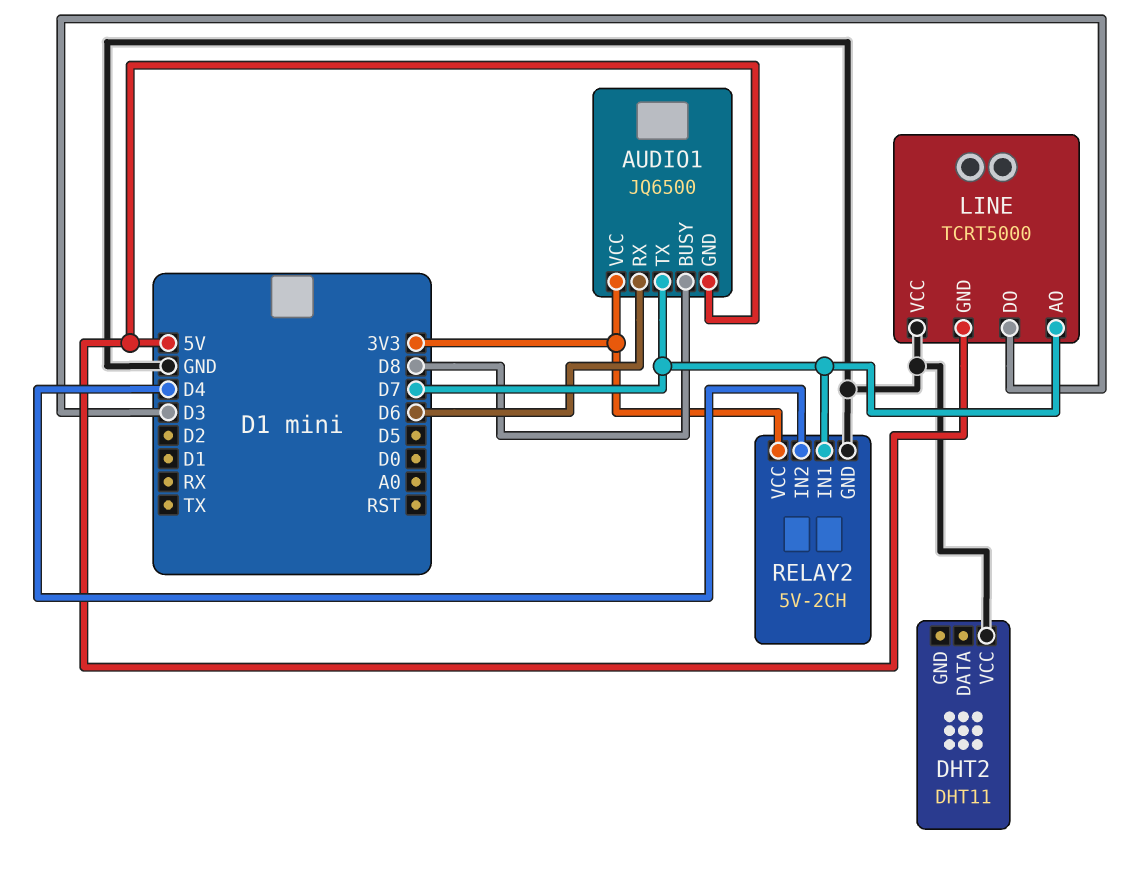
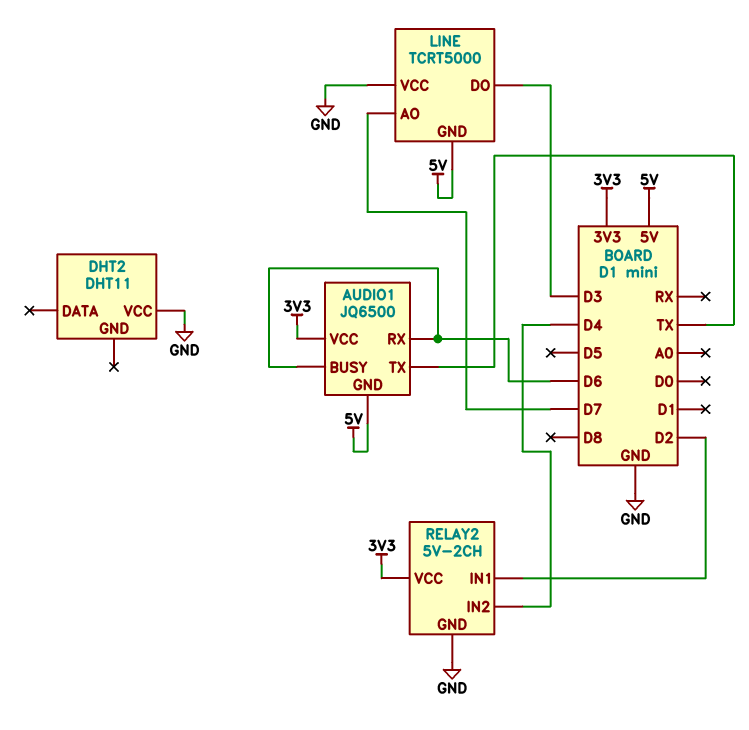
AUDIO1 pin BUSY: D8 -> D6
AUDIO1 pin TX: D7 -> TX
RELAY2 pin IN1: D7 -> D2

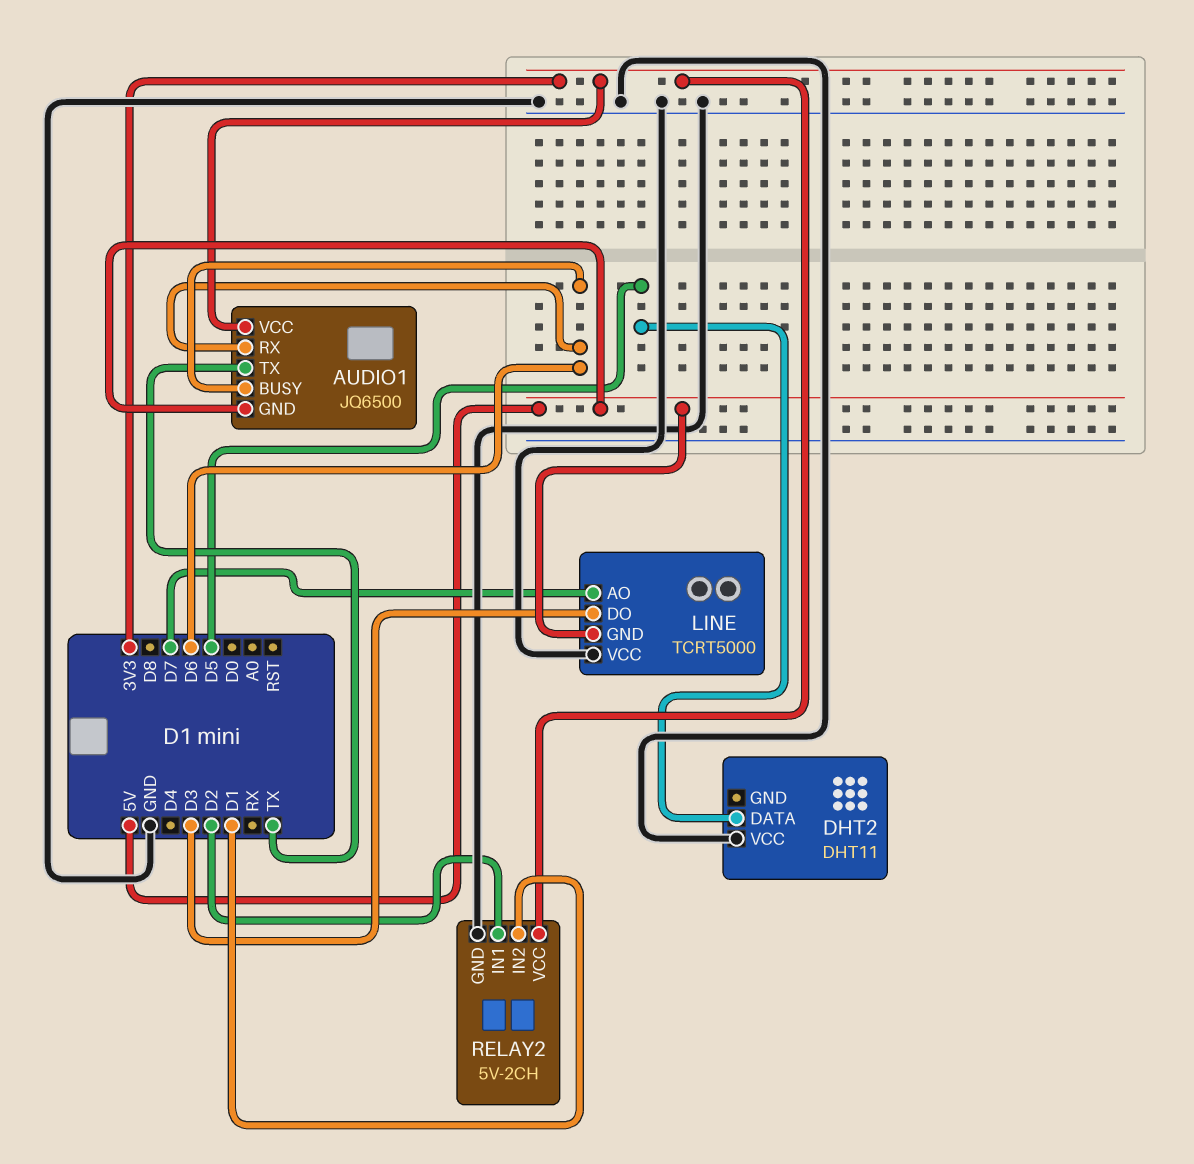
DHT2 pin DATA: none -> D5
RELAY2 pin IN2: D4 -> D1

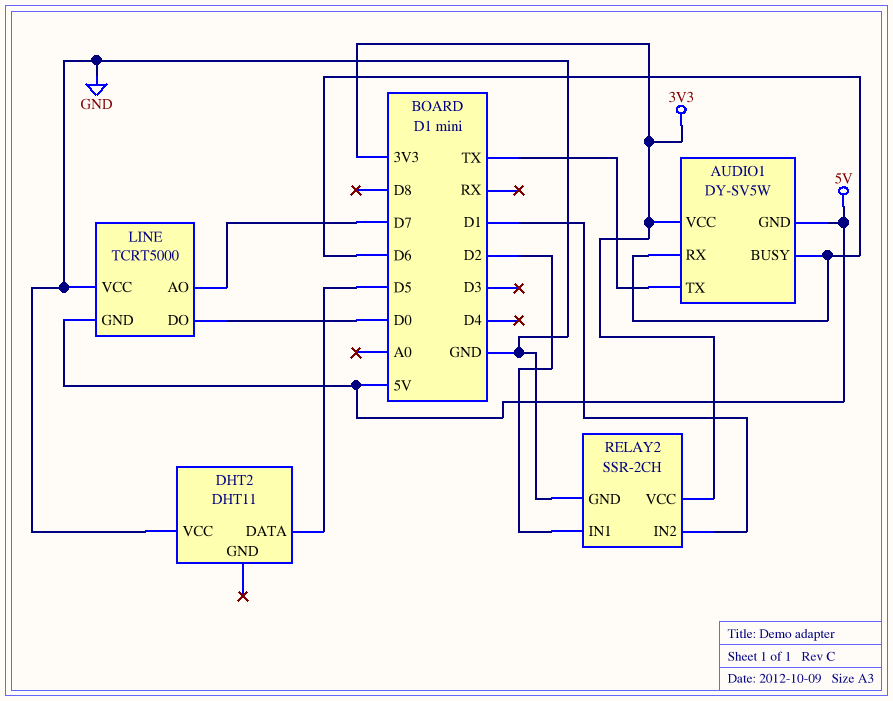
AUDIO1: JQ6500 -> DY-SV5W
LINE pin DO: D3 -> D0
RELAY2: 5V-2CH -> SSR-2CH

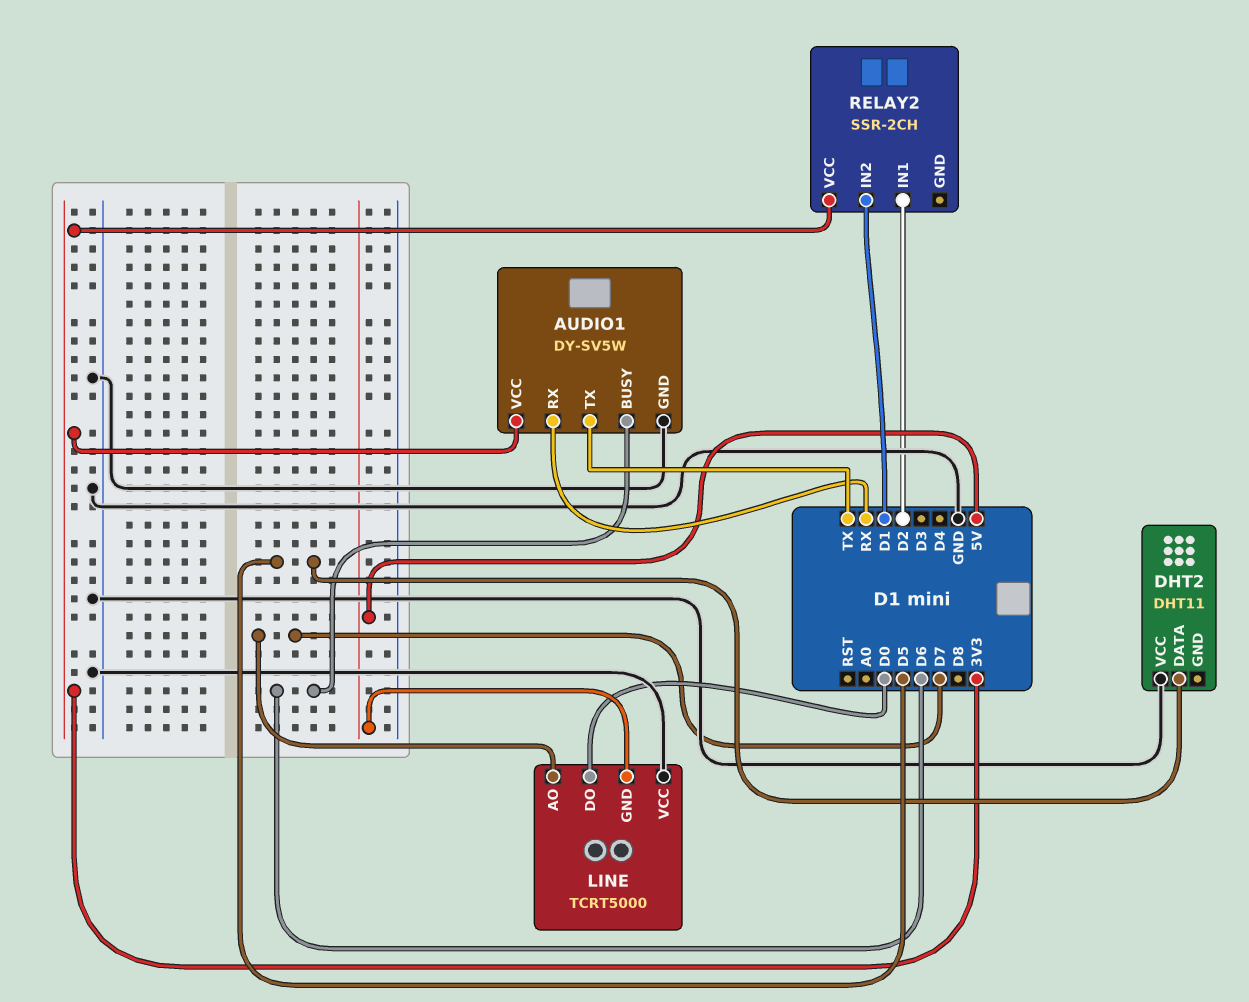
AUDIO1 pin GND: 5V -> GND
AUDIO1 pin RX: D6 -> RX
RELAY2 pin GND: GND -> none

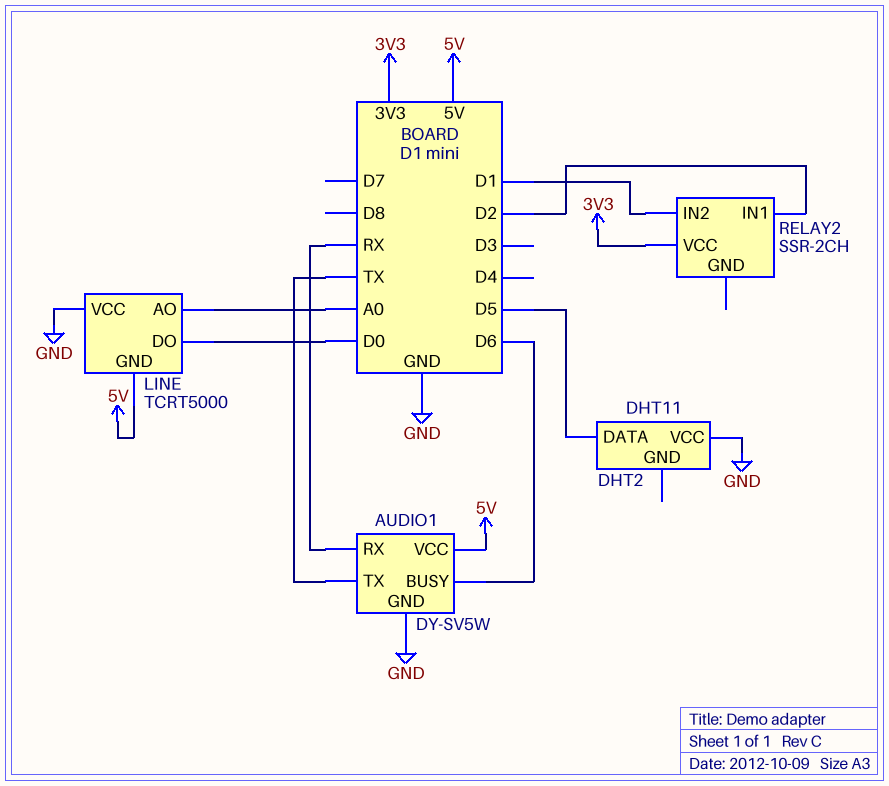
AUDIO1 pin VCC: 3V3 -> 5V
LINE pin AO: D7 -> A0

